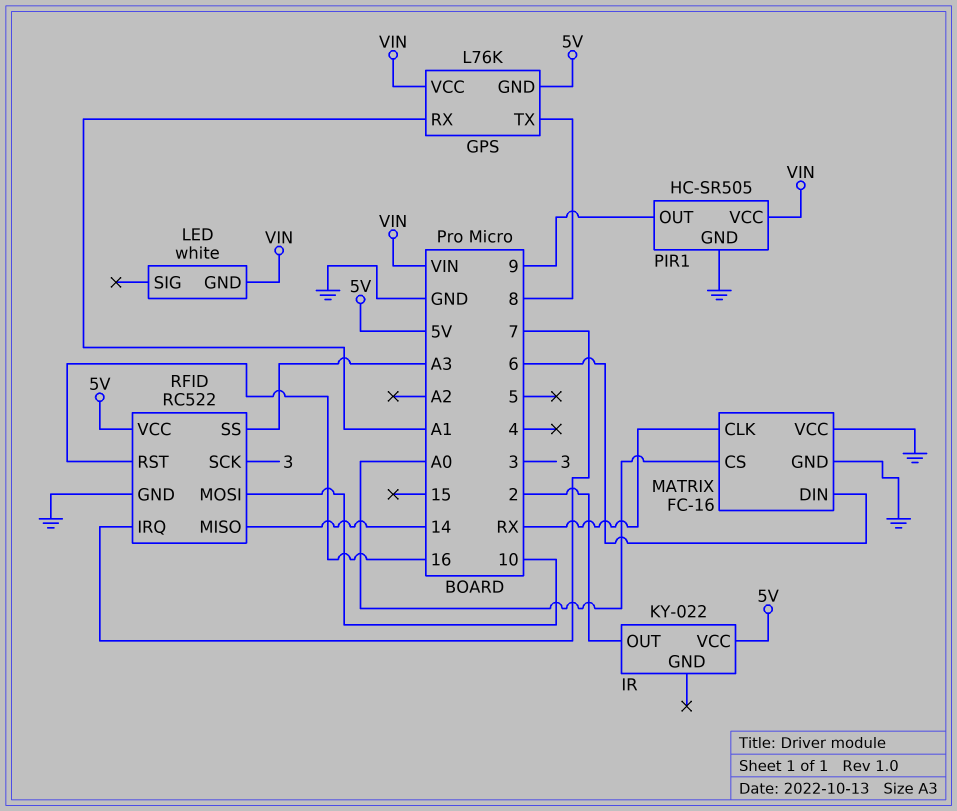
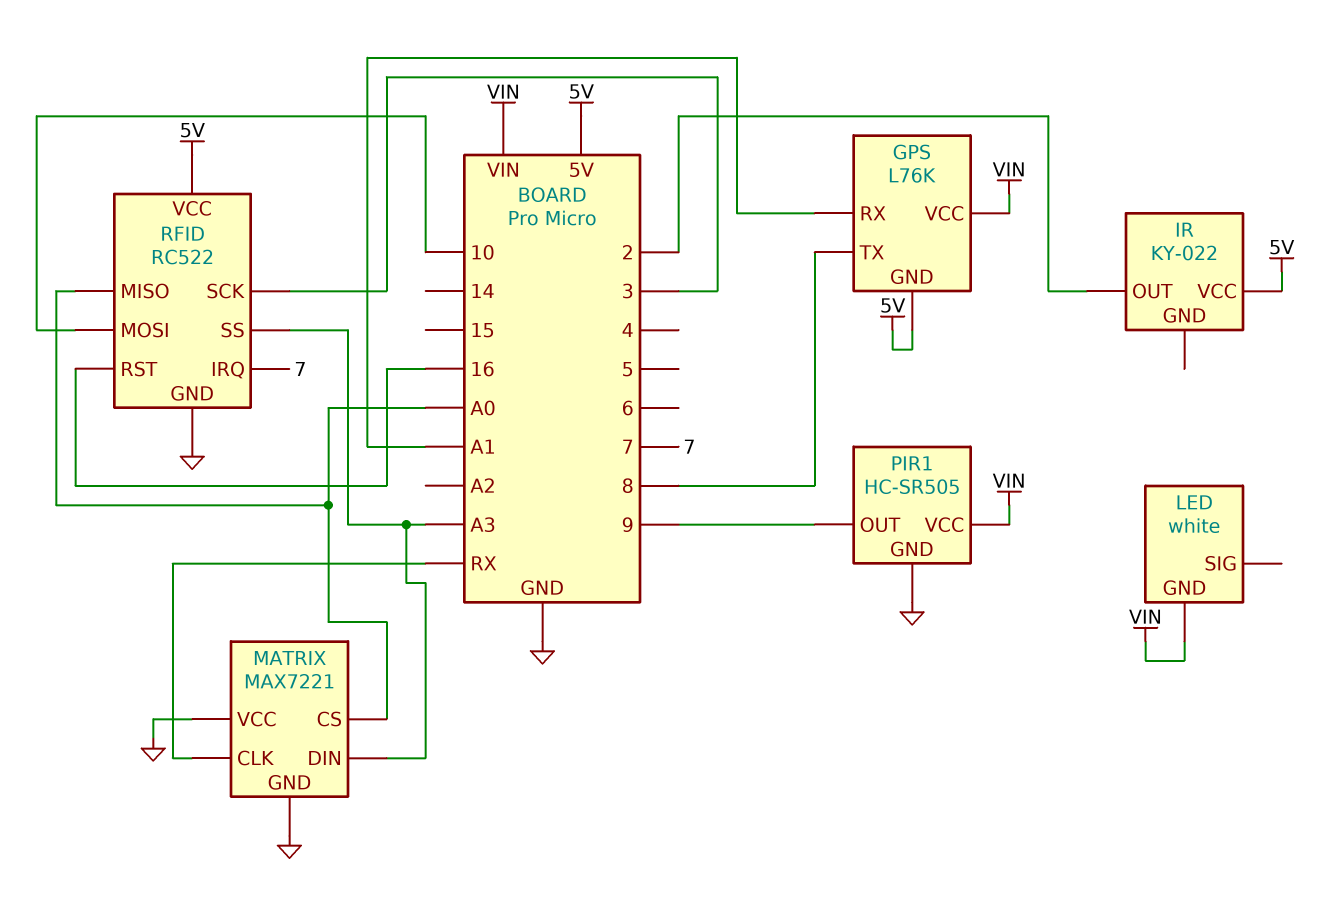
MATRIX: FC-16 -> MAX7221
MATRIX pin DIN: 6 -> A3
RFID pin MISO: 14 -> A0

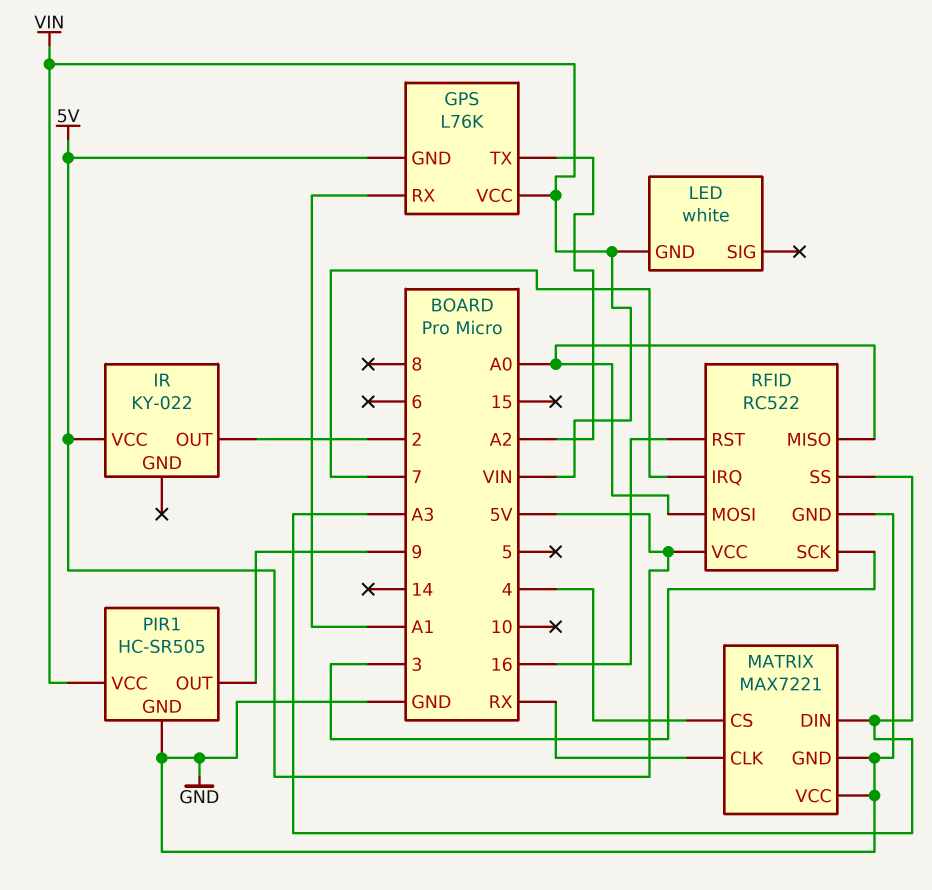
GPS pin TX: 8 -> A2
MATRIX pin CS: A0 -> 4
RFID pin MOSI: 10 -> A0

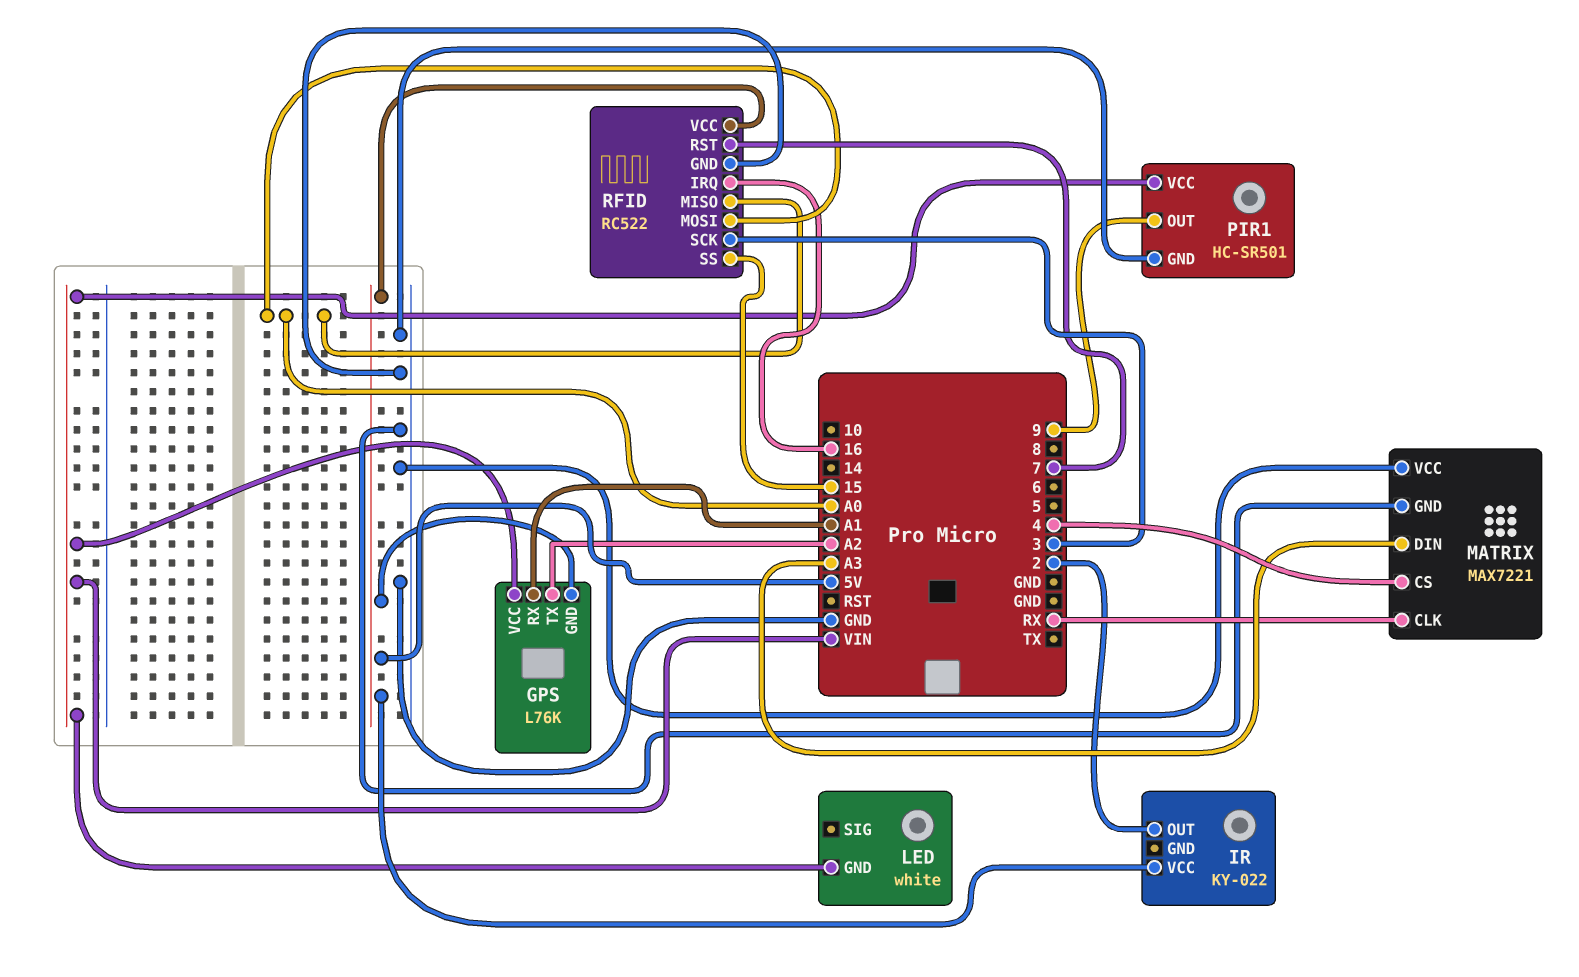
PIR1: HC-SR505 -> HC-SR501
RFID pin IRQ: 7 -> 16
RFID pin RST: 16 -> 7
RFID pin SS: A3 -> 15

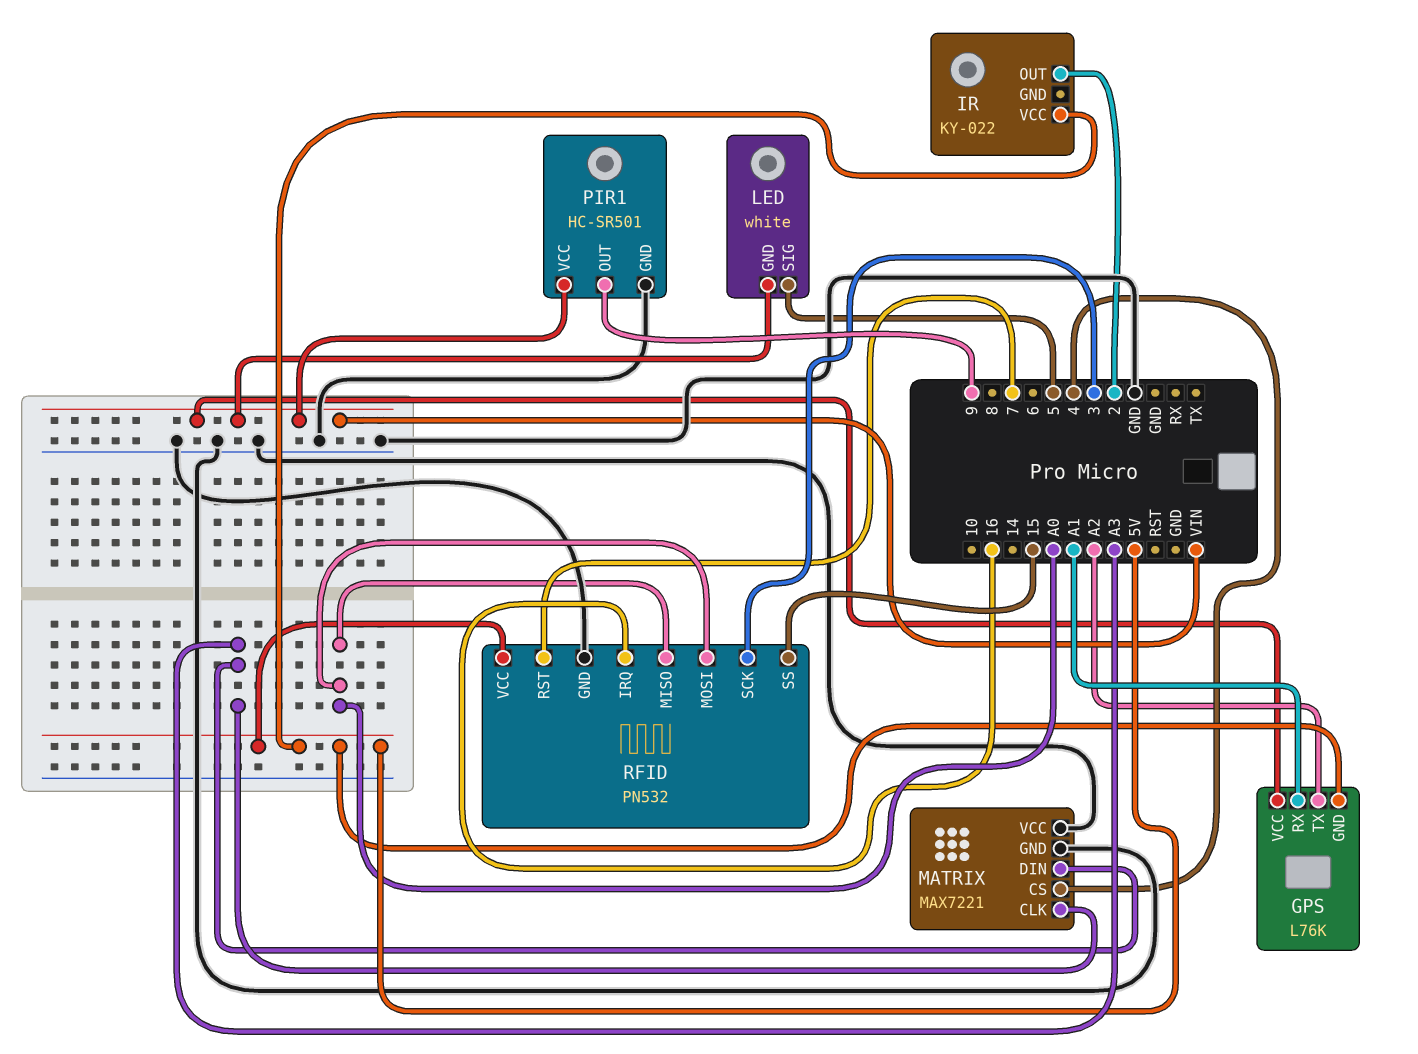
LED pin SIG: none -> 5
MATRIX pin CLK: RX -> A3
RFID: RC522 -> PN532

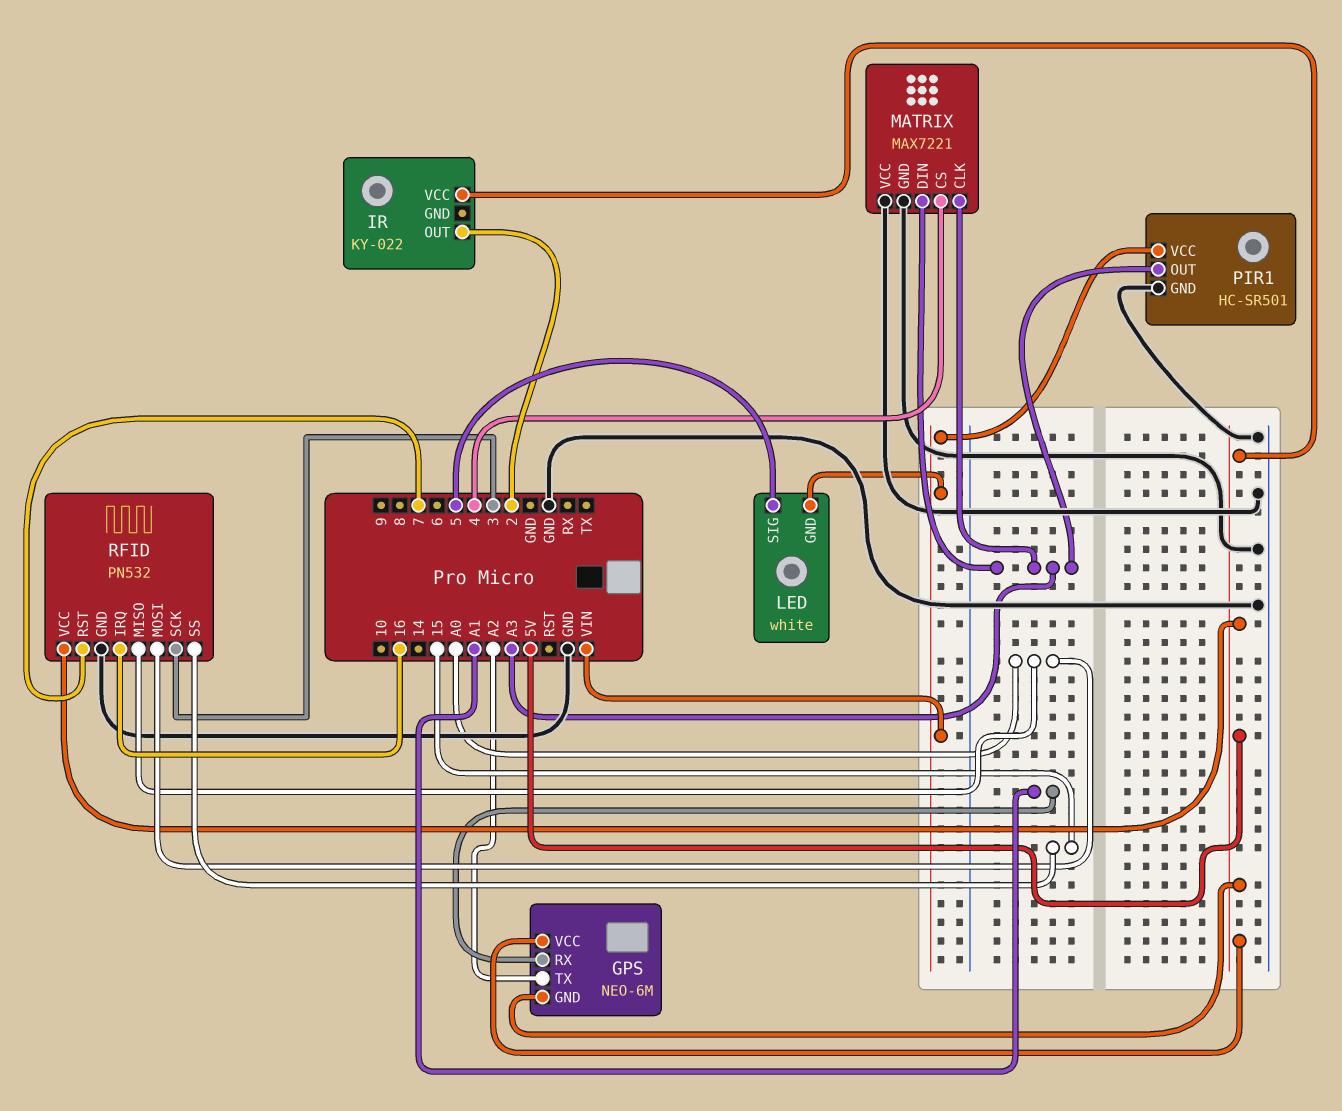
GPS: L76K -> NEO-6M
GPS pin VCC: VIN -> 5V
PIR1 pin OUT: 9 -> A3

